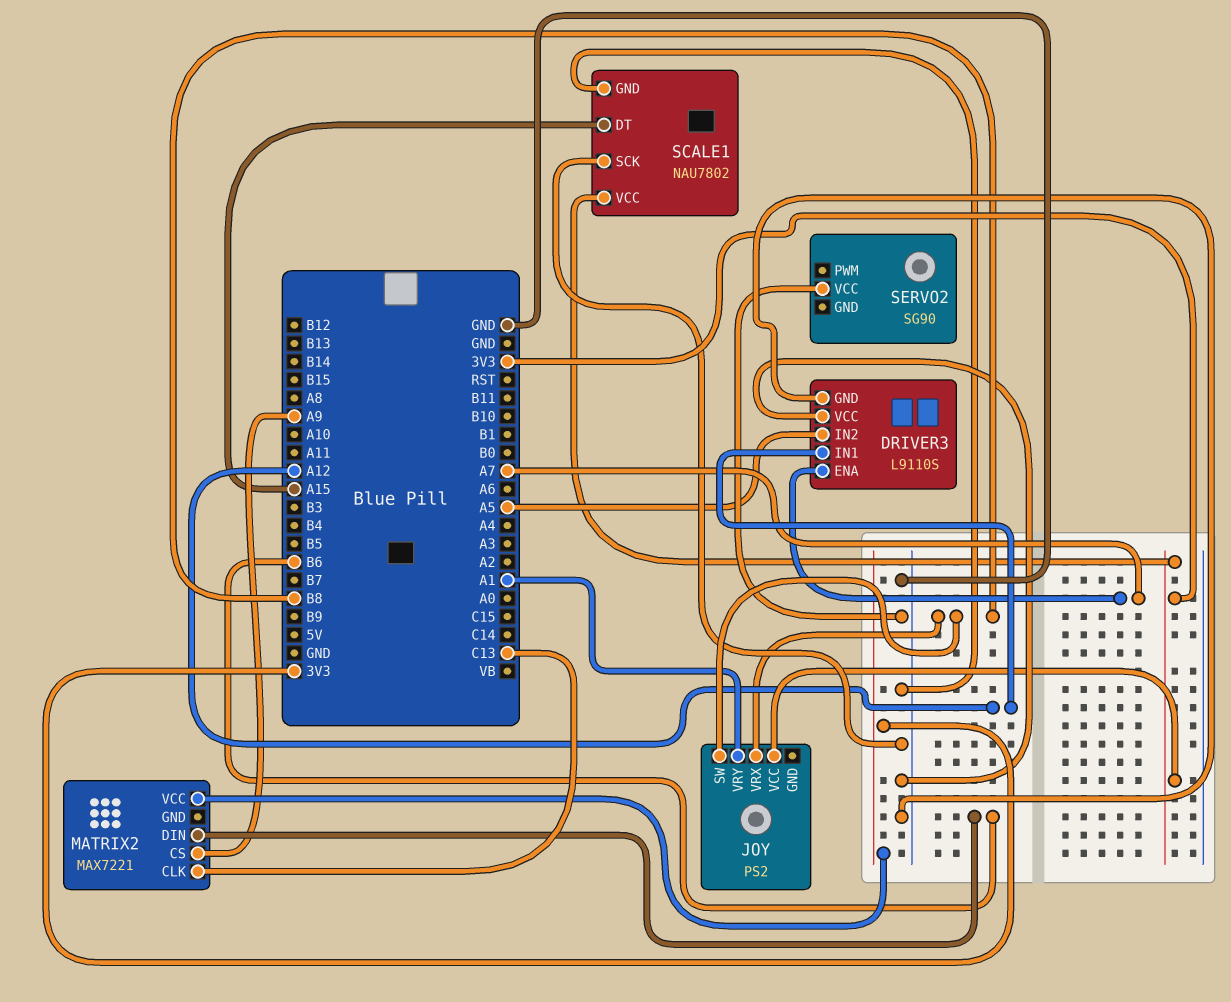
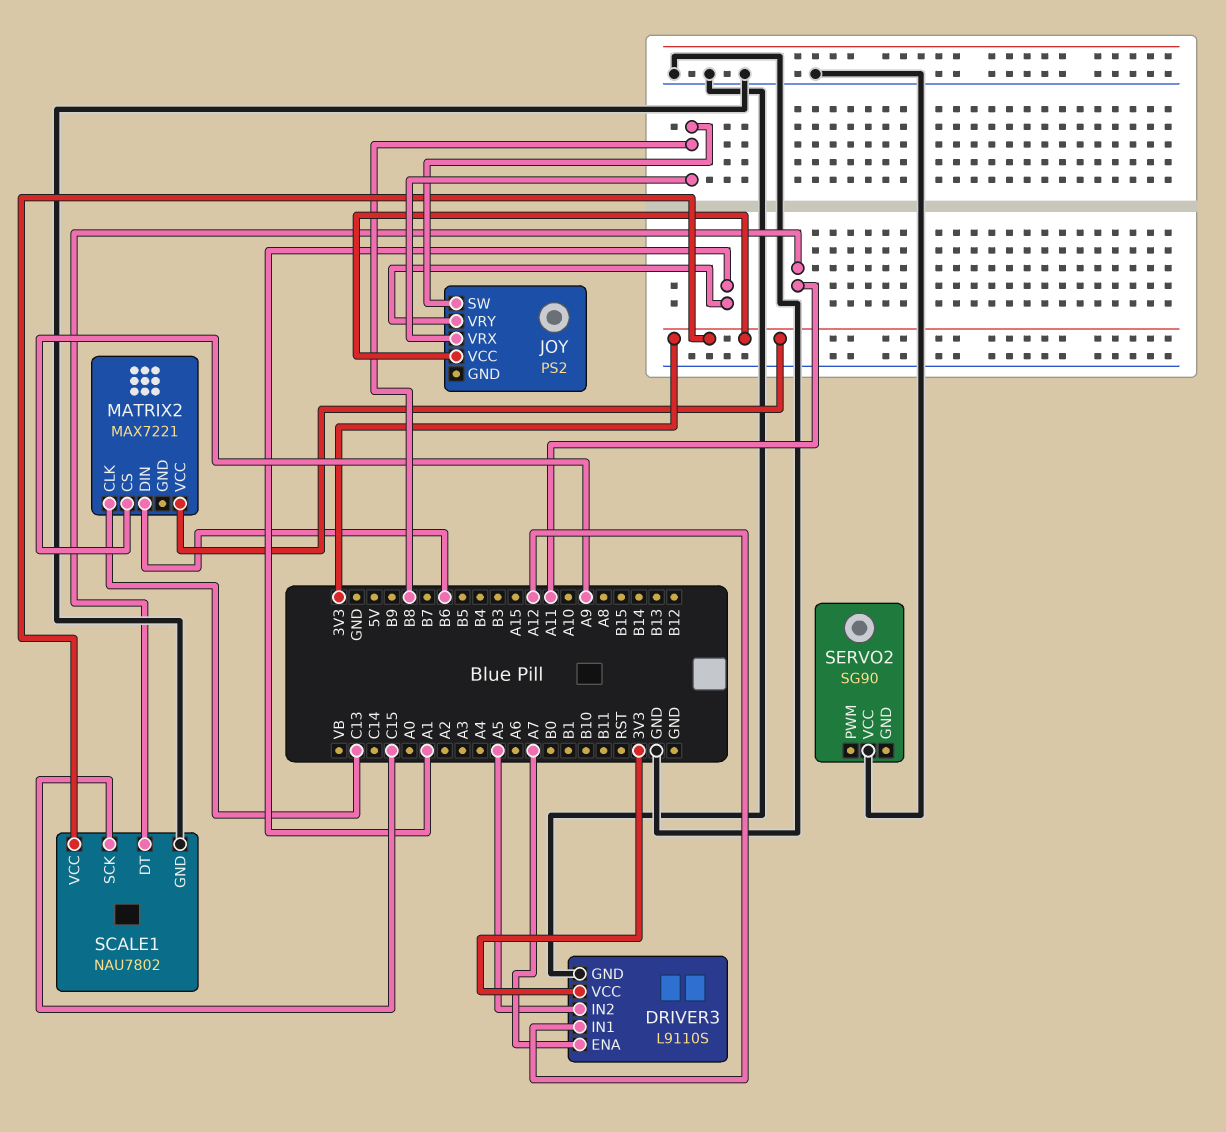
DRIVER3 pin VCC: GND -> 3V3
SCALE1 pin DT: A15 -> A11
SCALE1 pin SCK: GND -> C15

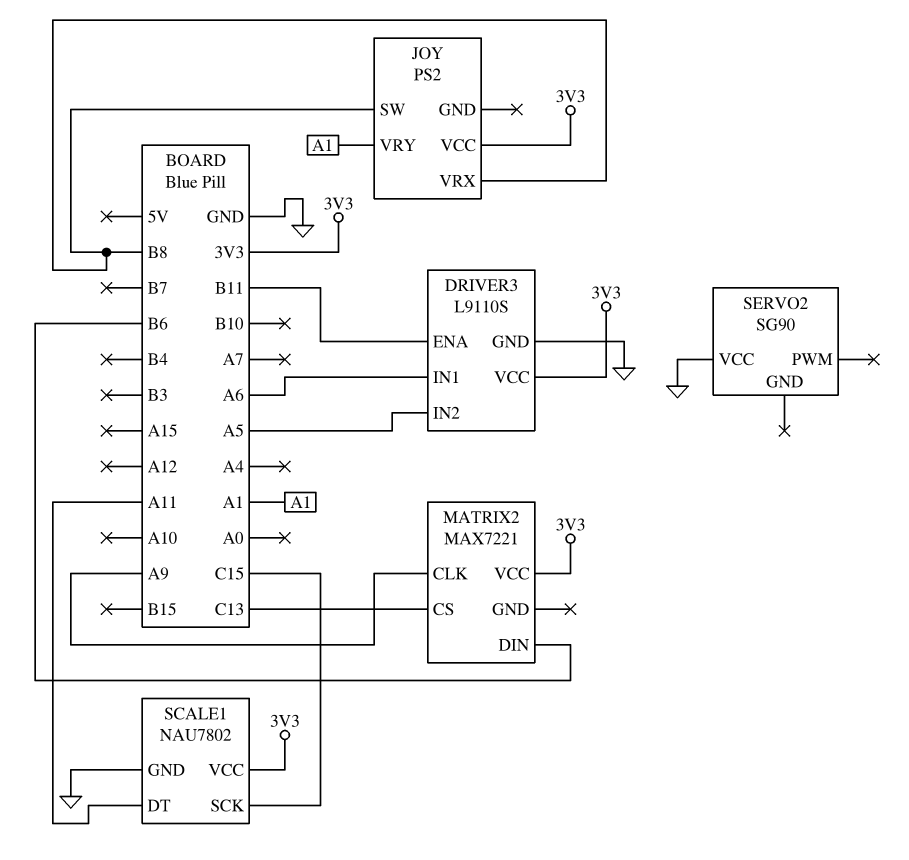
DRIVER3 pin ENA: A7 -> B11
DRIVER3 pin IN1: A12 -> A6
MATRIX2 pin CLK: C13 -> A9
MATRIX2 pin CS: A9 -> C13

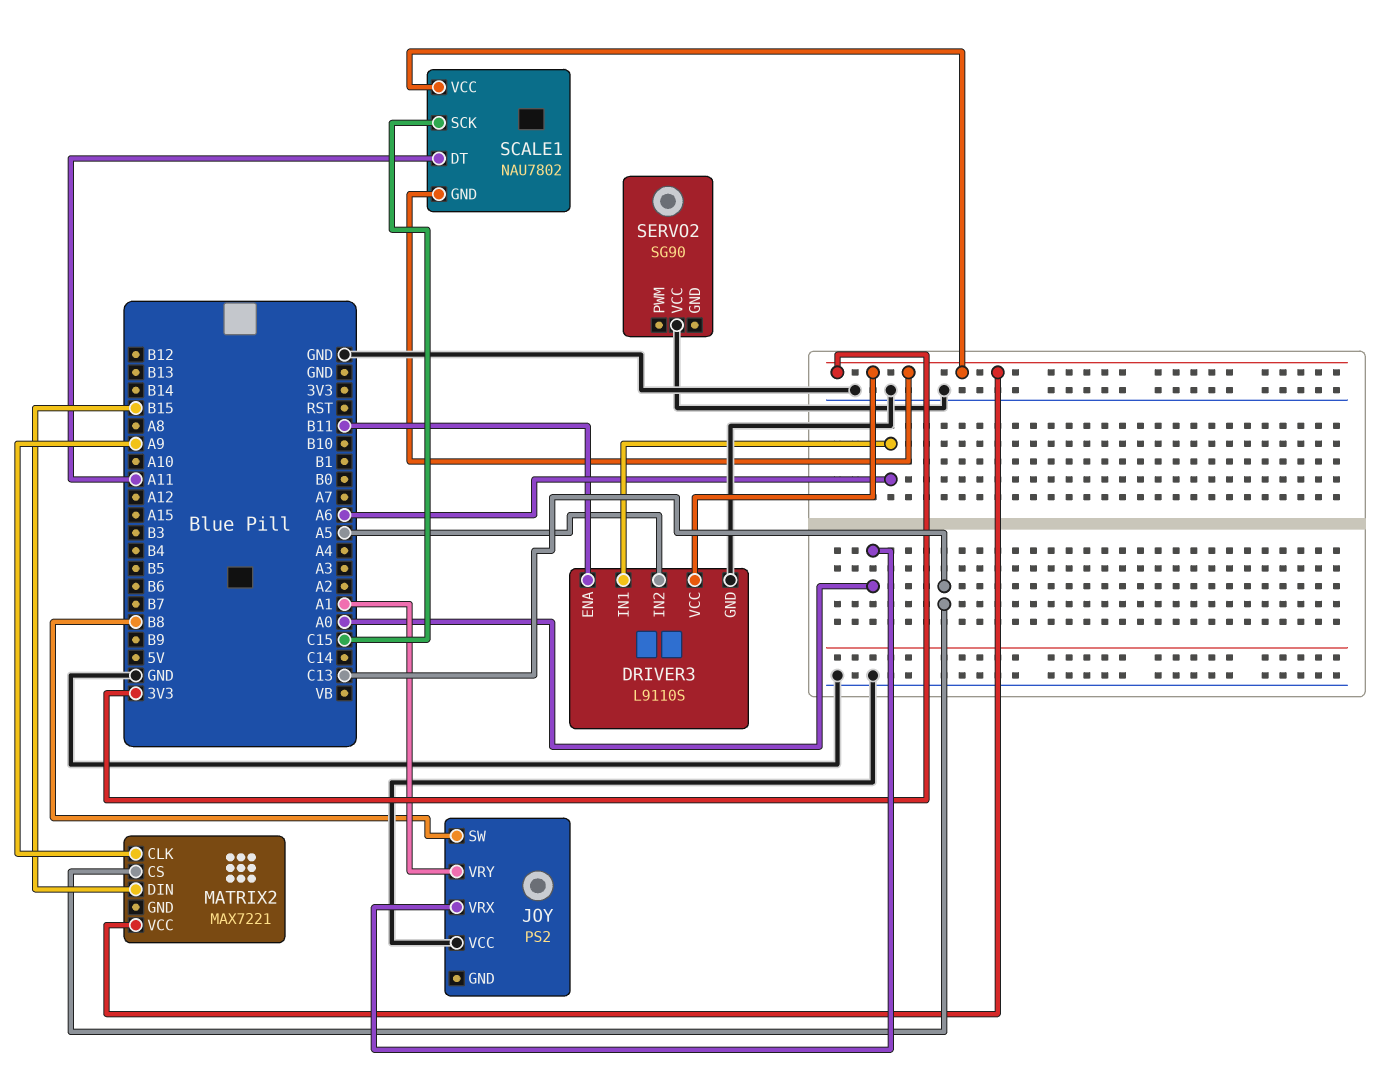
JOY pin VCC: 3V3 -> GND
JOY pin VRX: B8 -> A0
MATRIX2 pin DIN: B6 -> B15
SCALE1 pin GND: GND -> 3V3

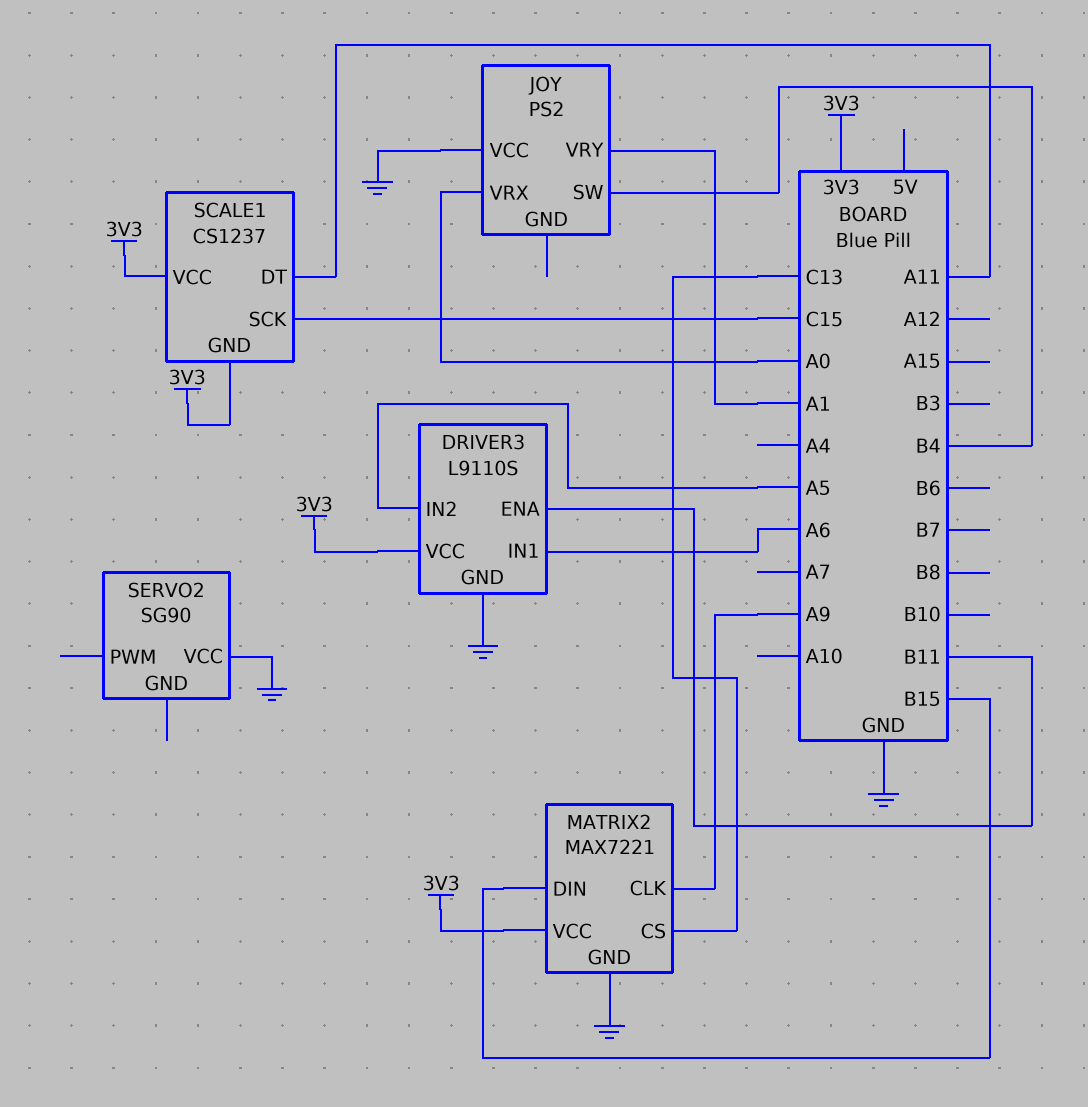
JOY pin SW: B8 -> B4
MATRIX2 pin GND: none -> GND
SCALE1: NAU7802 -> CS1237

